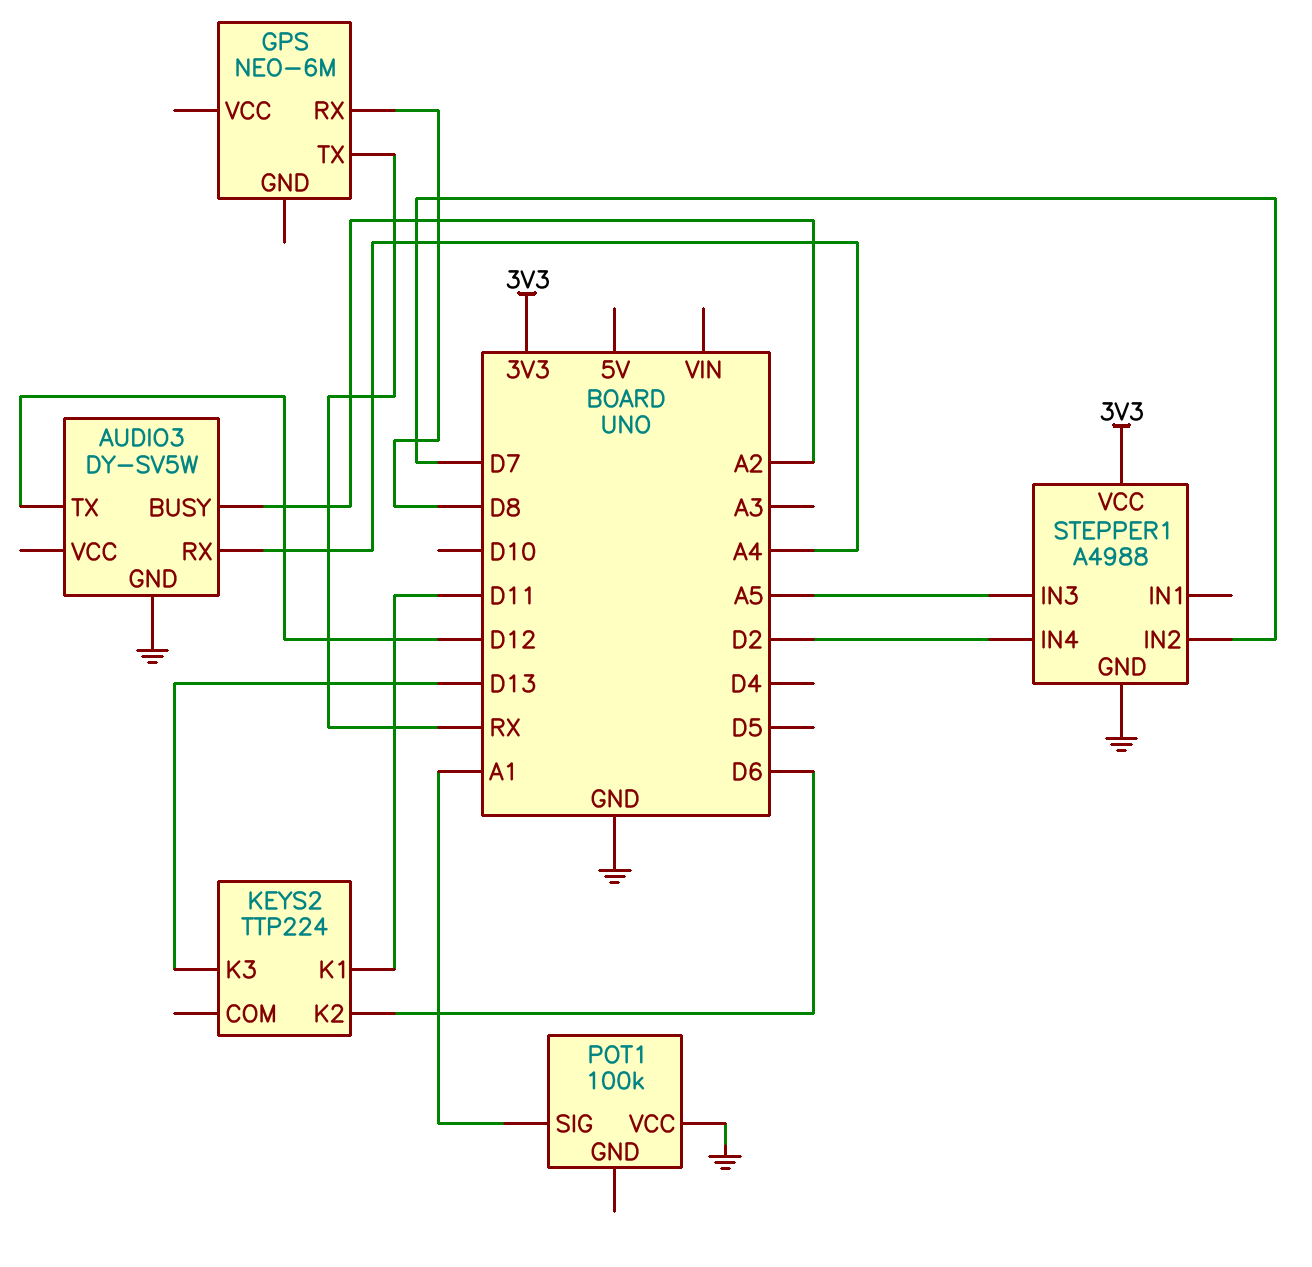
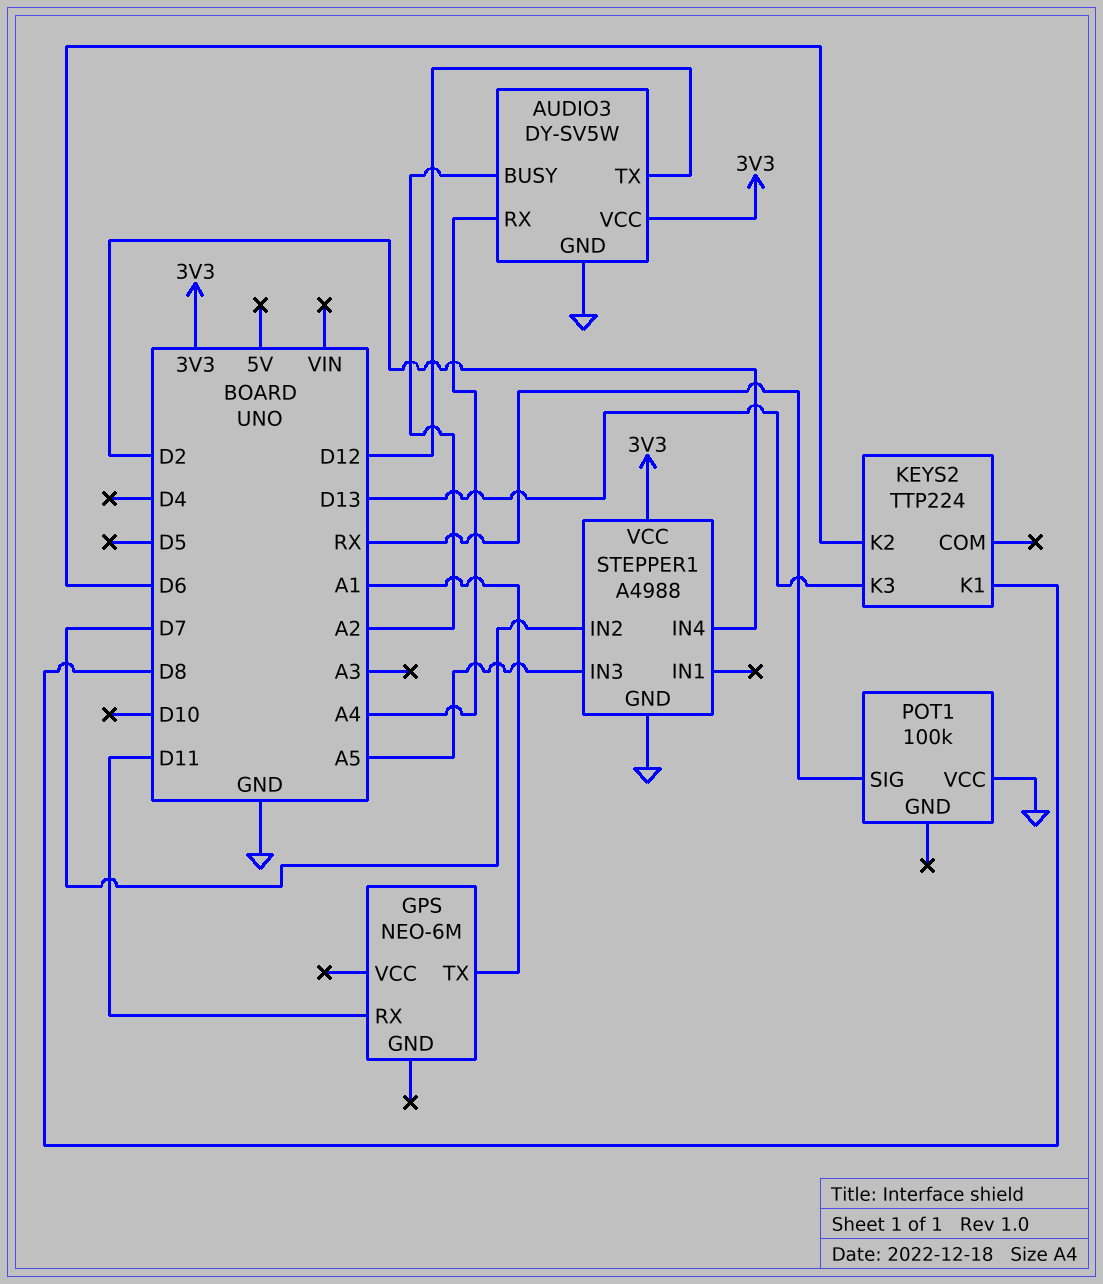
AUDIO3 pin VCC: none -> 3V3
GPS pin RX: D8 -> D11
GPS pin TX: RX -> A1
KEYS2 pin K1: D11 -> D8
POT1 pin SIG: A1 -> RX

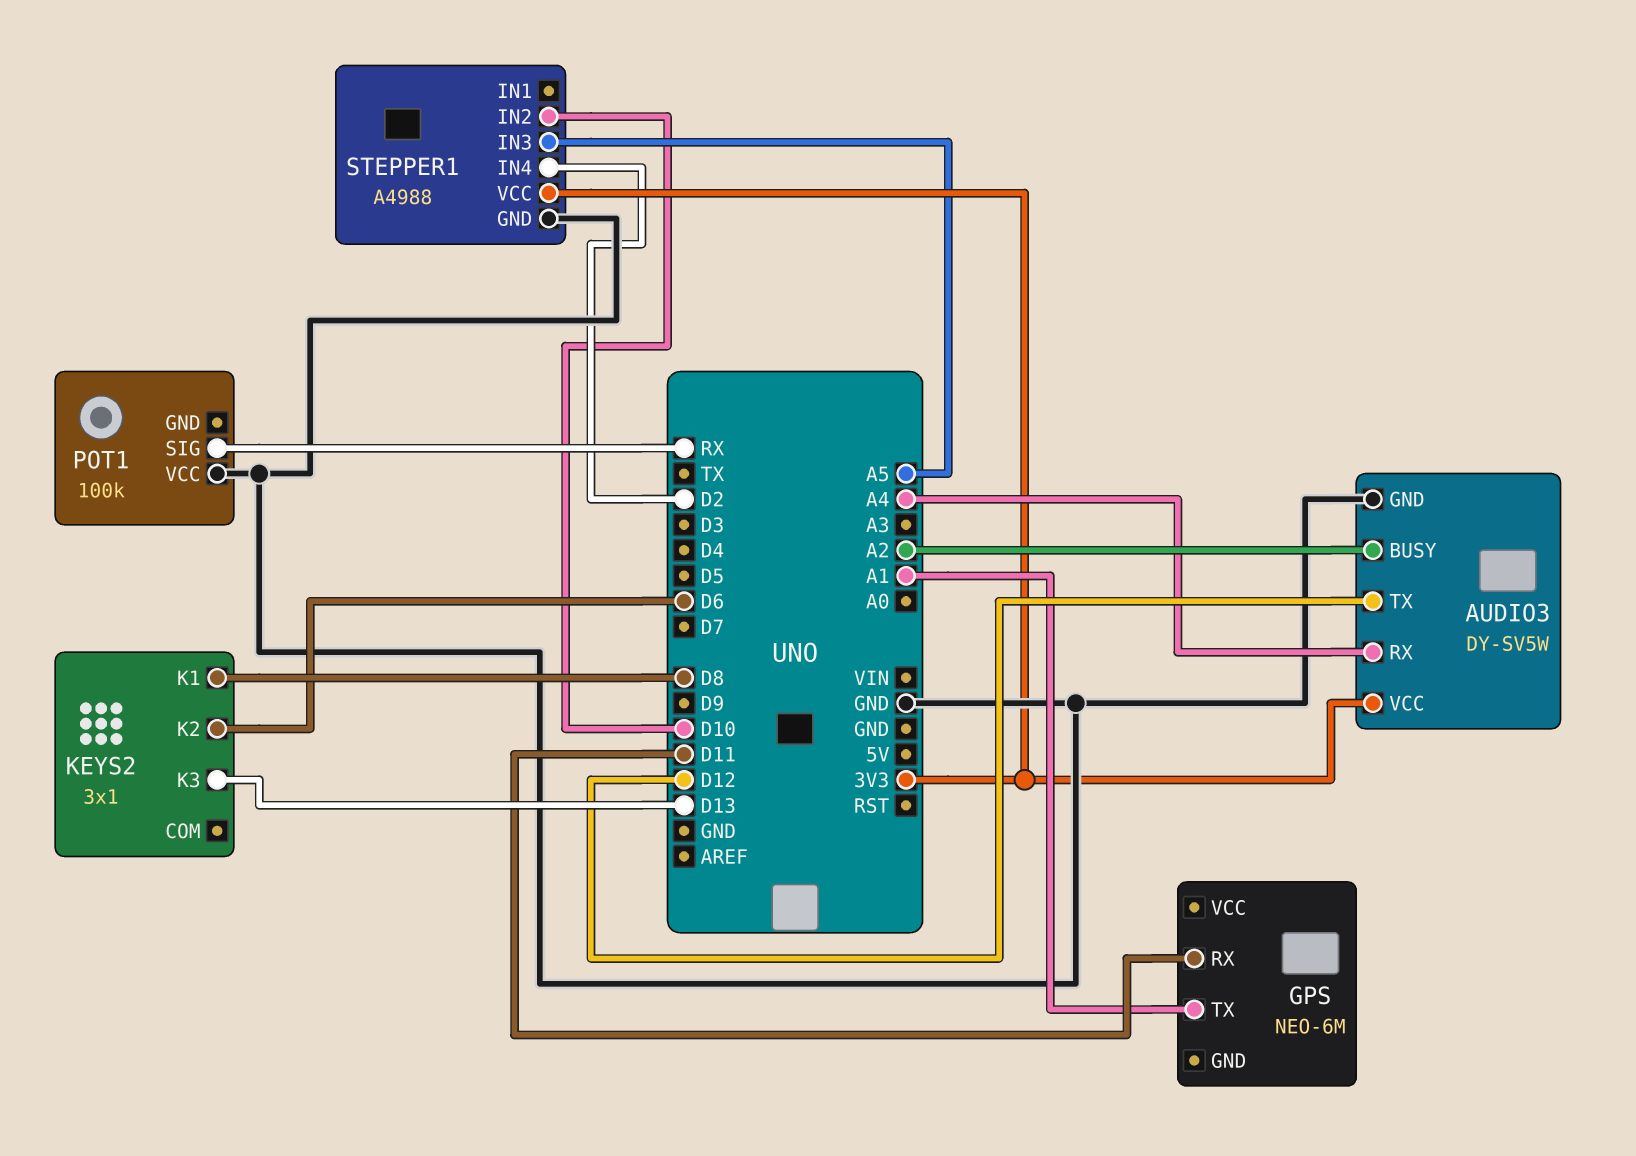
KEYS2: TTP224 -> 3x1
STEPPER1 pin IN2: D7 -> D10

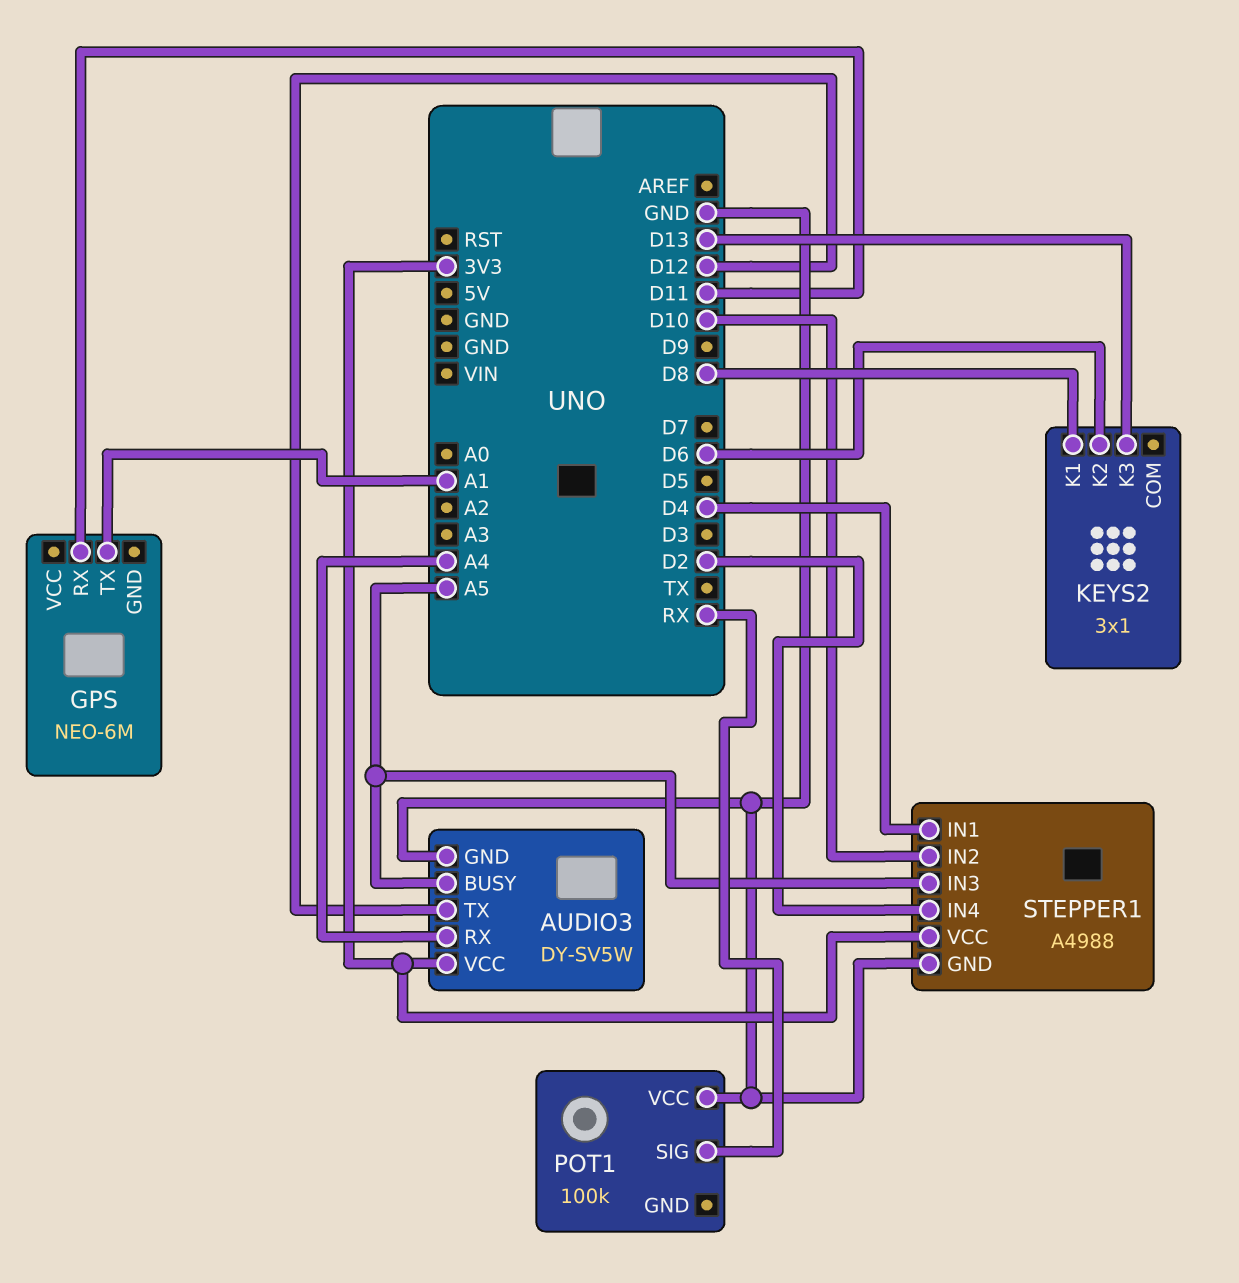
AUDIO3 pin BUSY: A2 -> A5
STEPPER1 pin IN1: none -> D4

